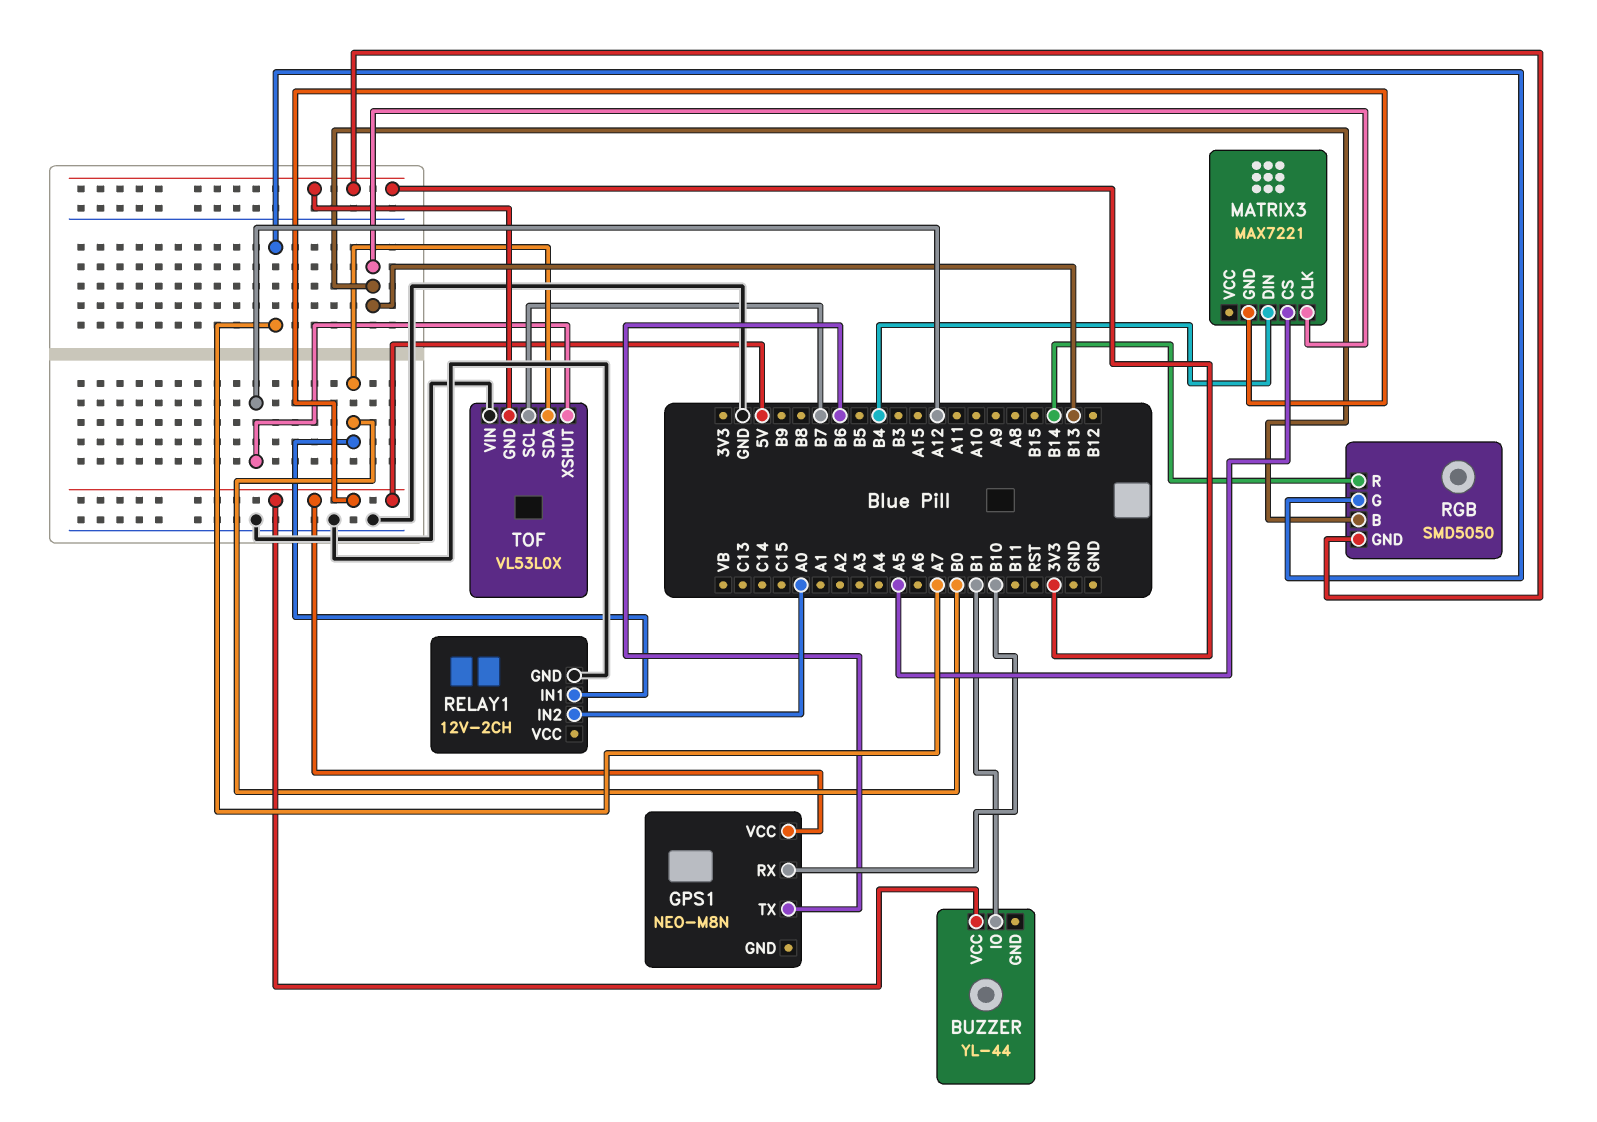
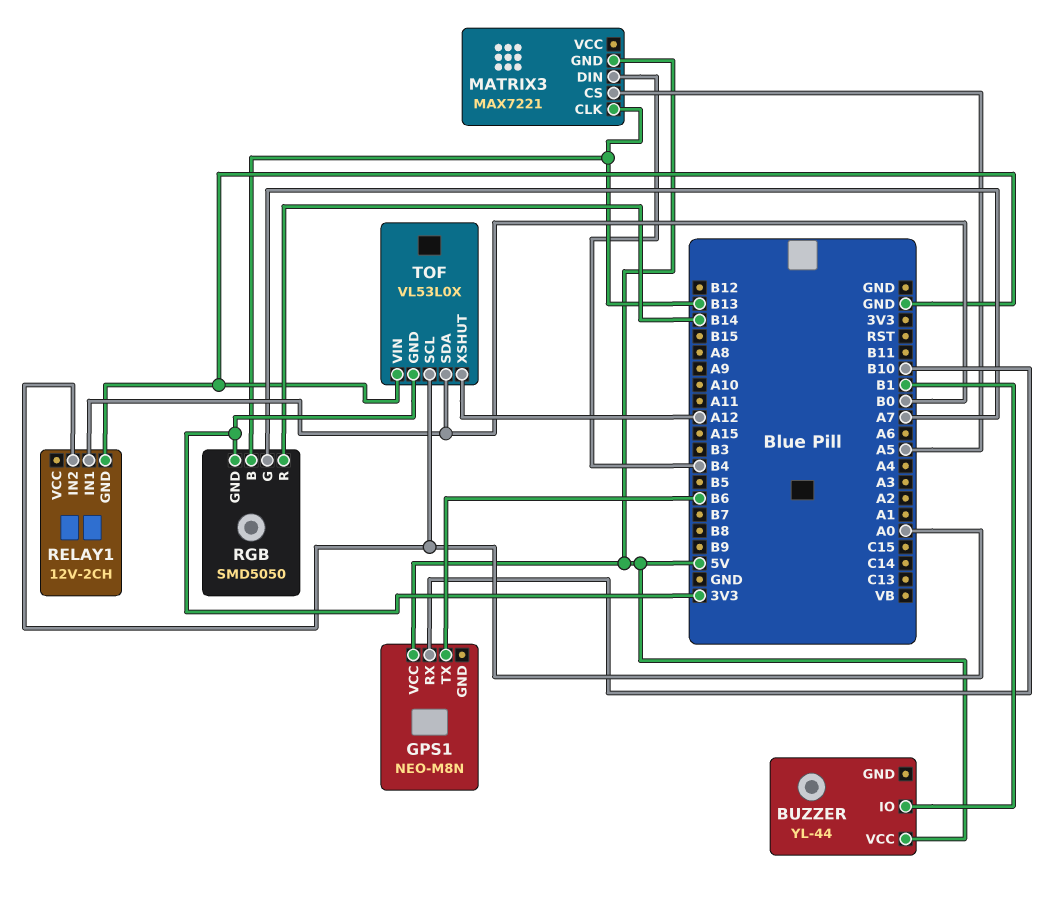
TOF pin SCL: B7 -> A0

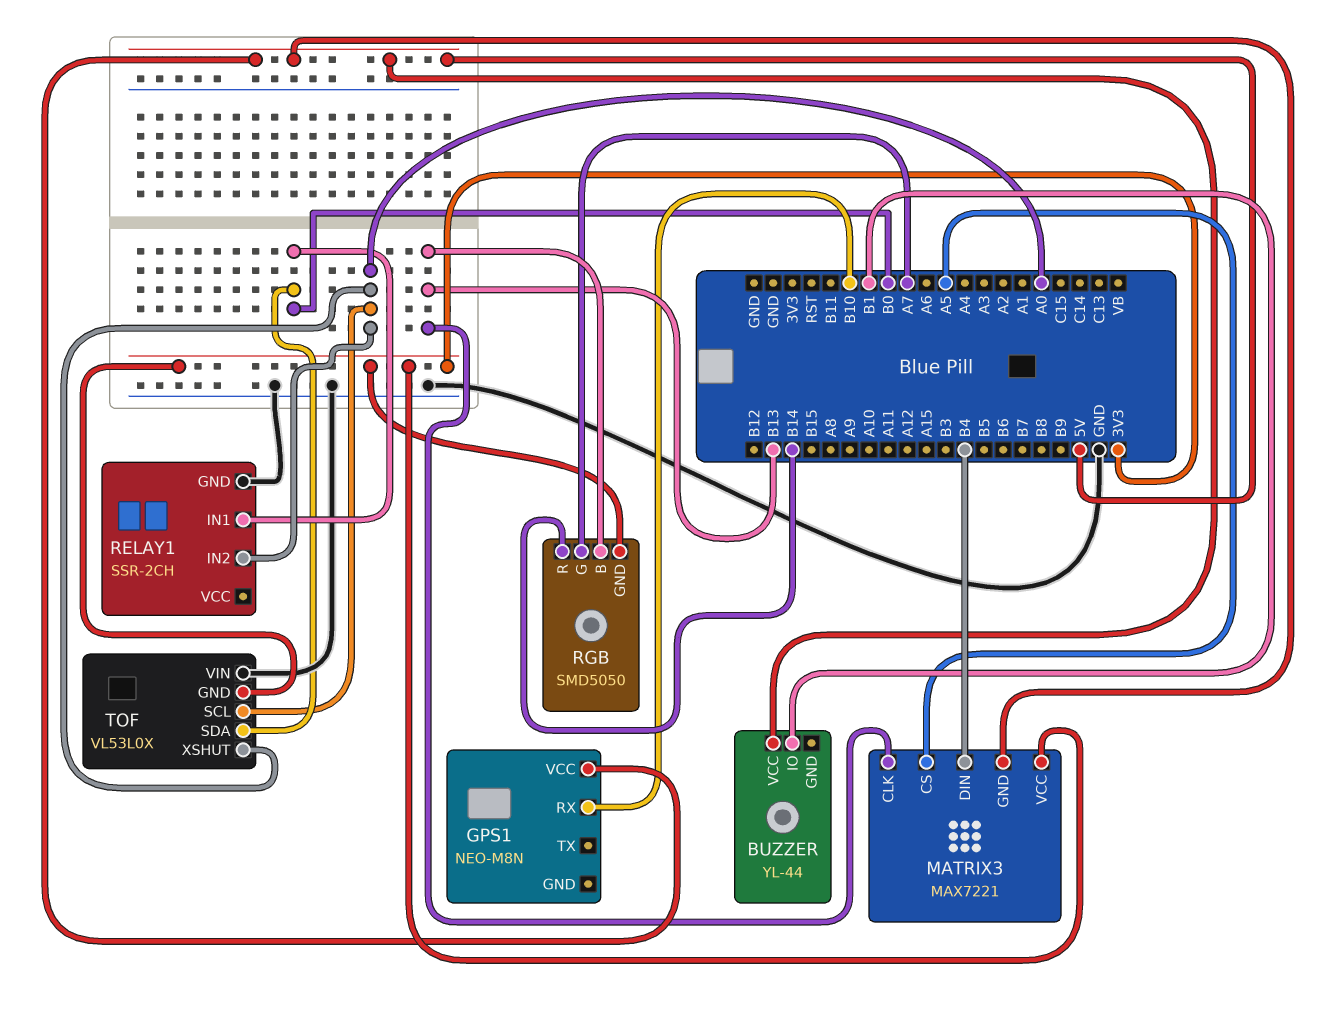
GPS1 pin TX: B6 -> none
MATRIX3 pin VCC: none -> 3V3
RELAY1: 12V-2CH -> SSR-2CH
TOF pin XSHUT: A12 -> A0

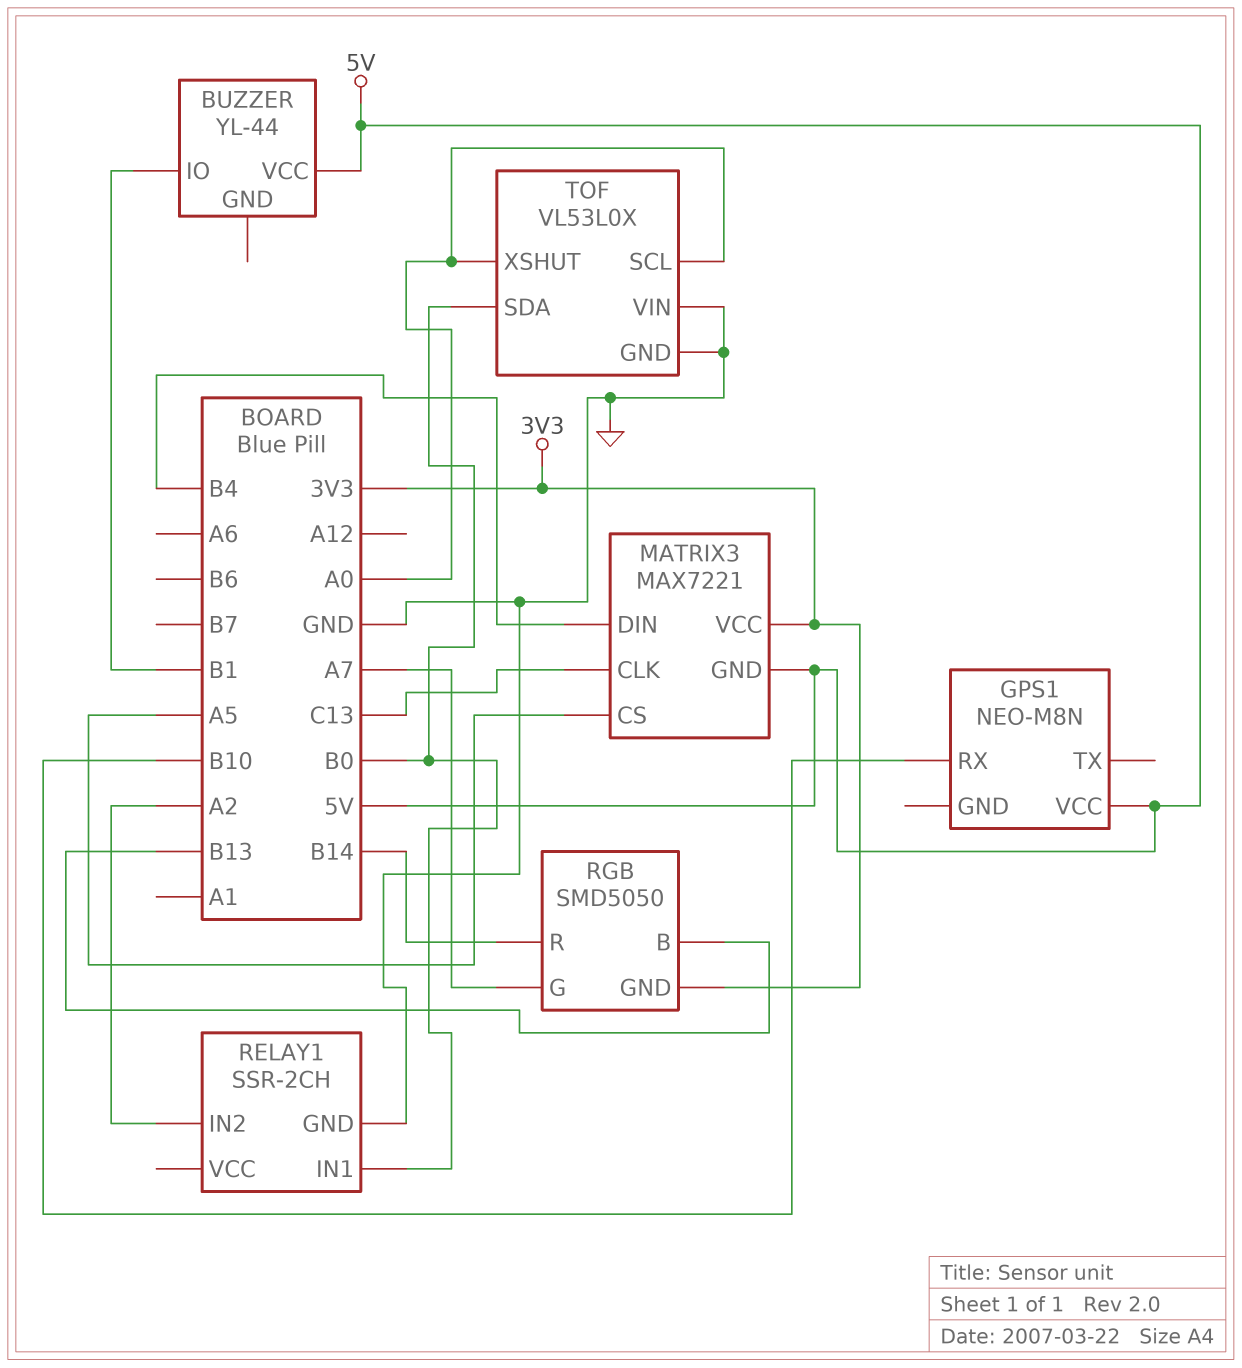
MATRIX3 pin CLK: B13 -> C13
RELAY1 pin IN2: A0 -> A2
TOF pin GND: 3V3 -> GND

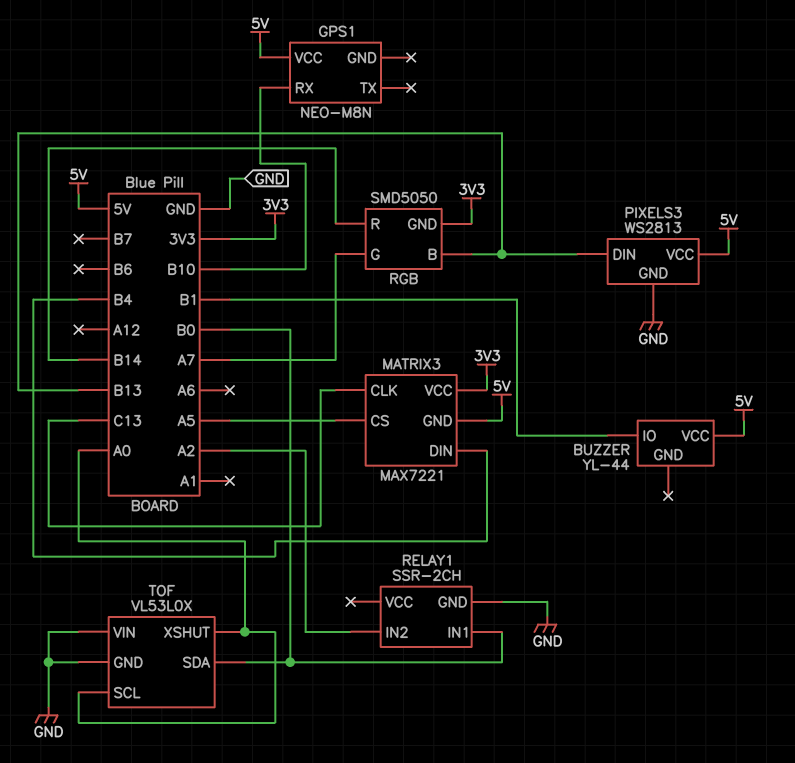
PIXELS3: none -> WS2813
PIXELS3 pin DIN: none -> B13
PIXELS3 pin GND: none -> GND
PIXELS3 pin VCC: none -> 5V

